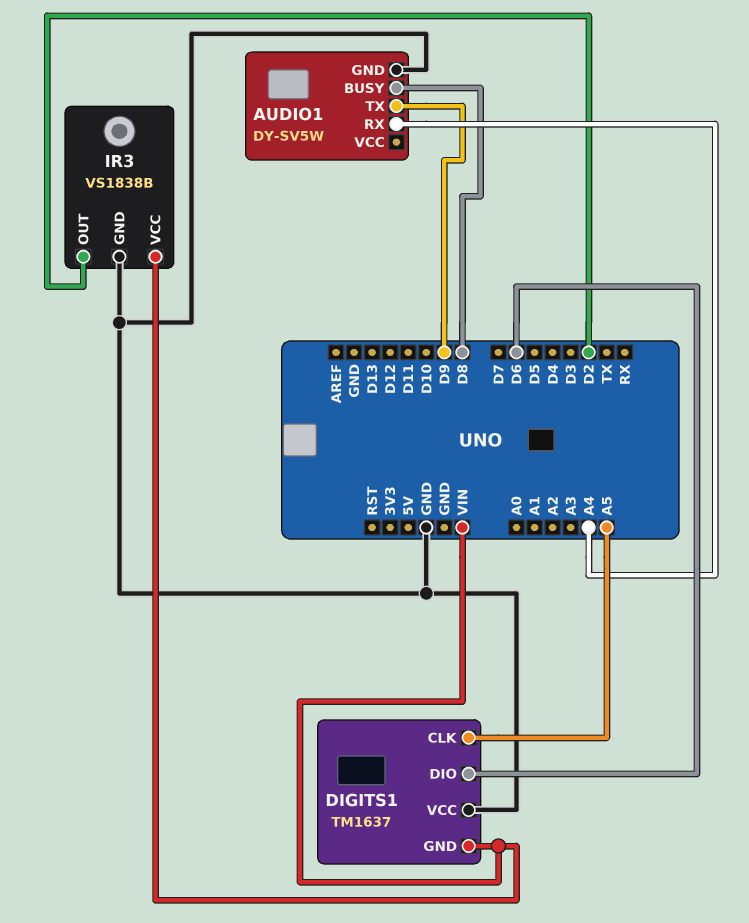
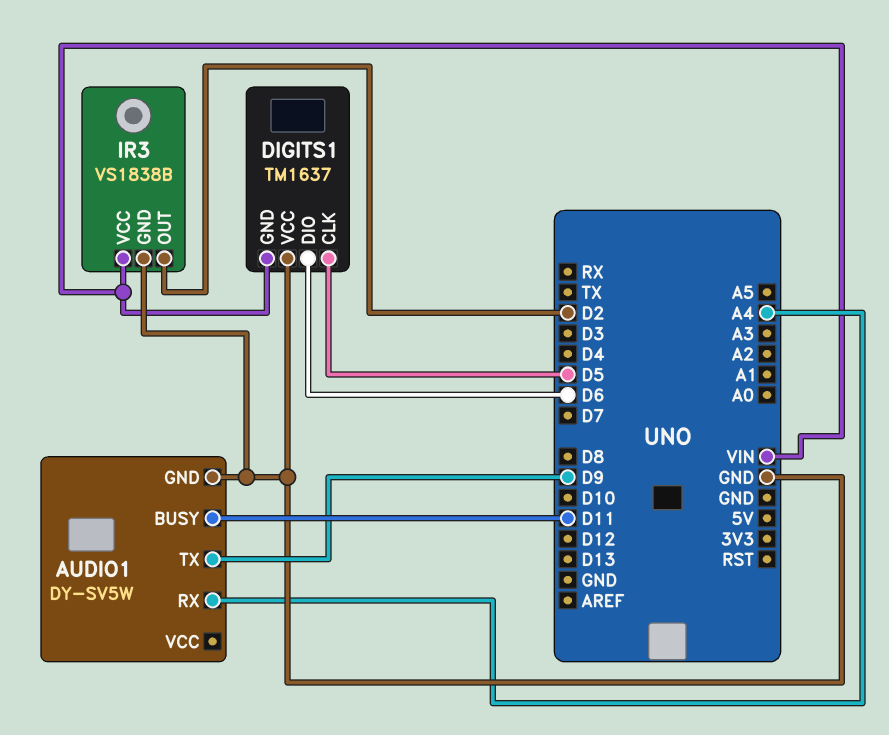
AUDIO1 pin BUSY: D8 -> D11
DIGITS1 pin CLK: A5 -> D5

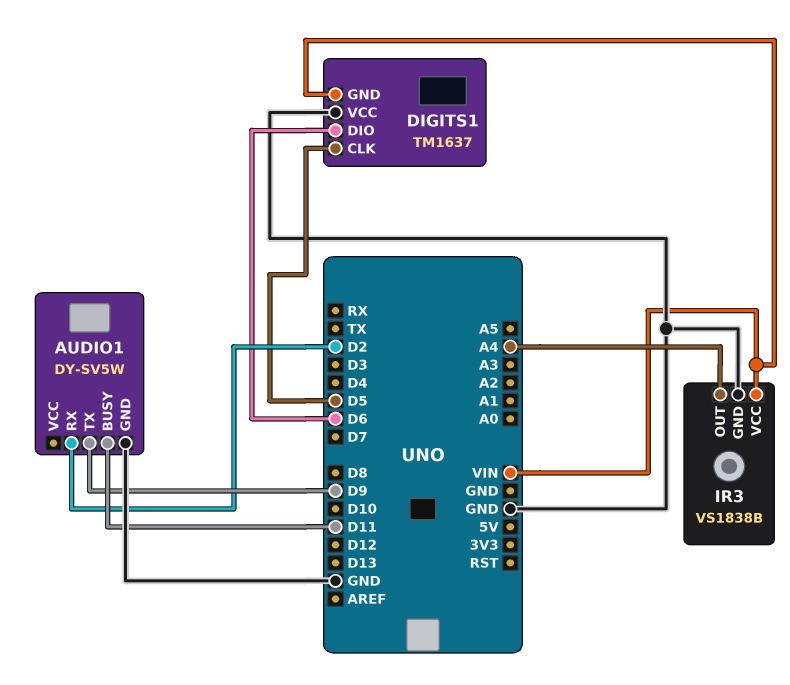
AUDIO1 pin RX: A4 -> D2
IR3 pin OUT: D2 -> A4

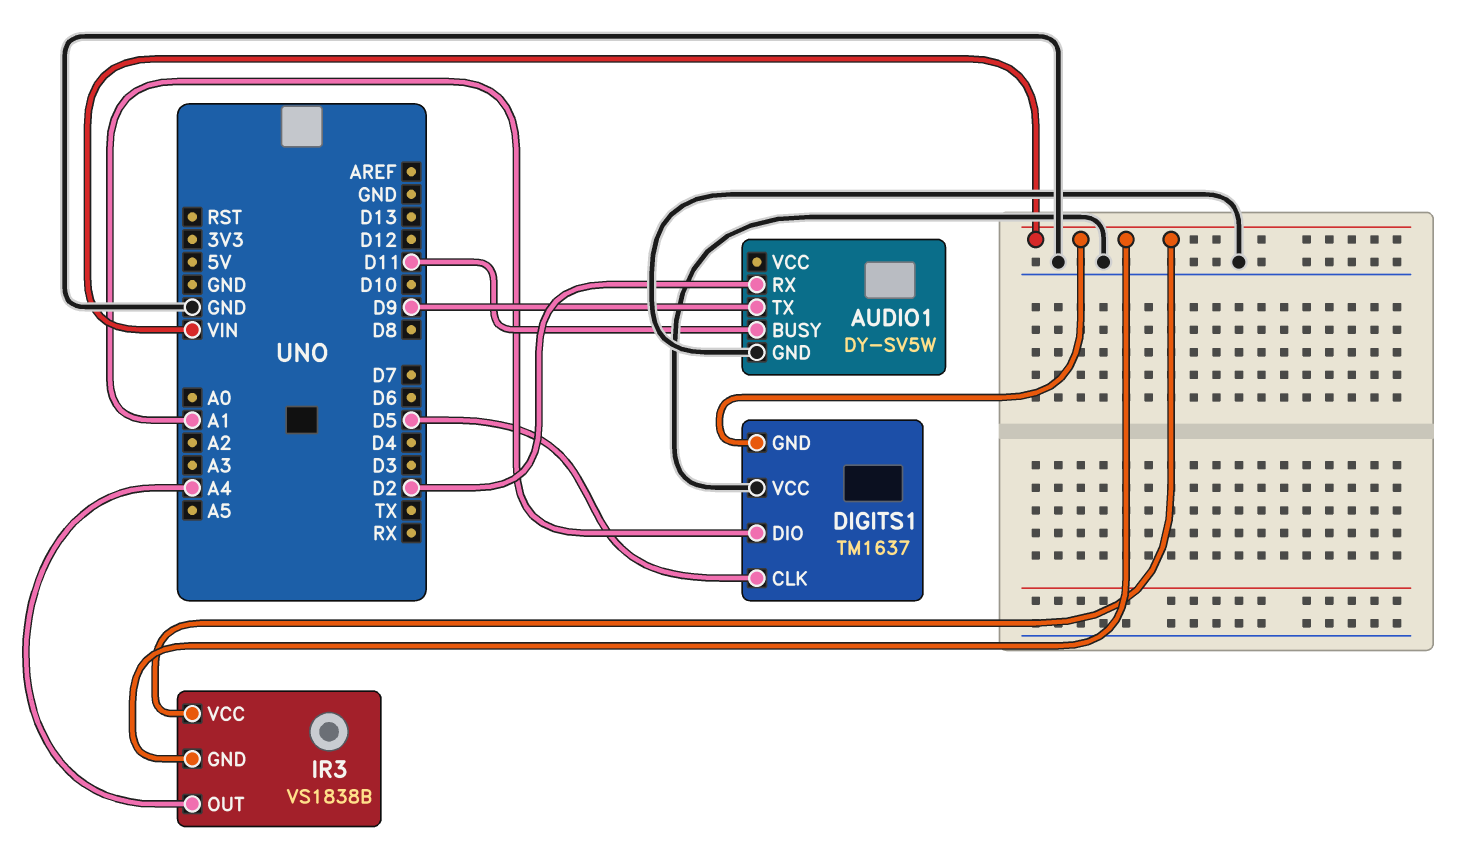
DIGITS1 pin DIO: D6 -> A1
IR3 pin GND: GND -> VIN

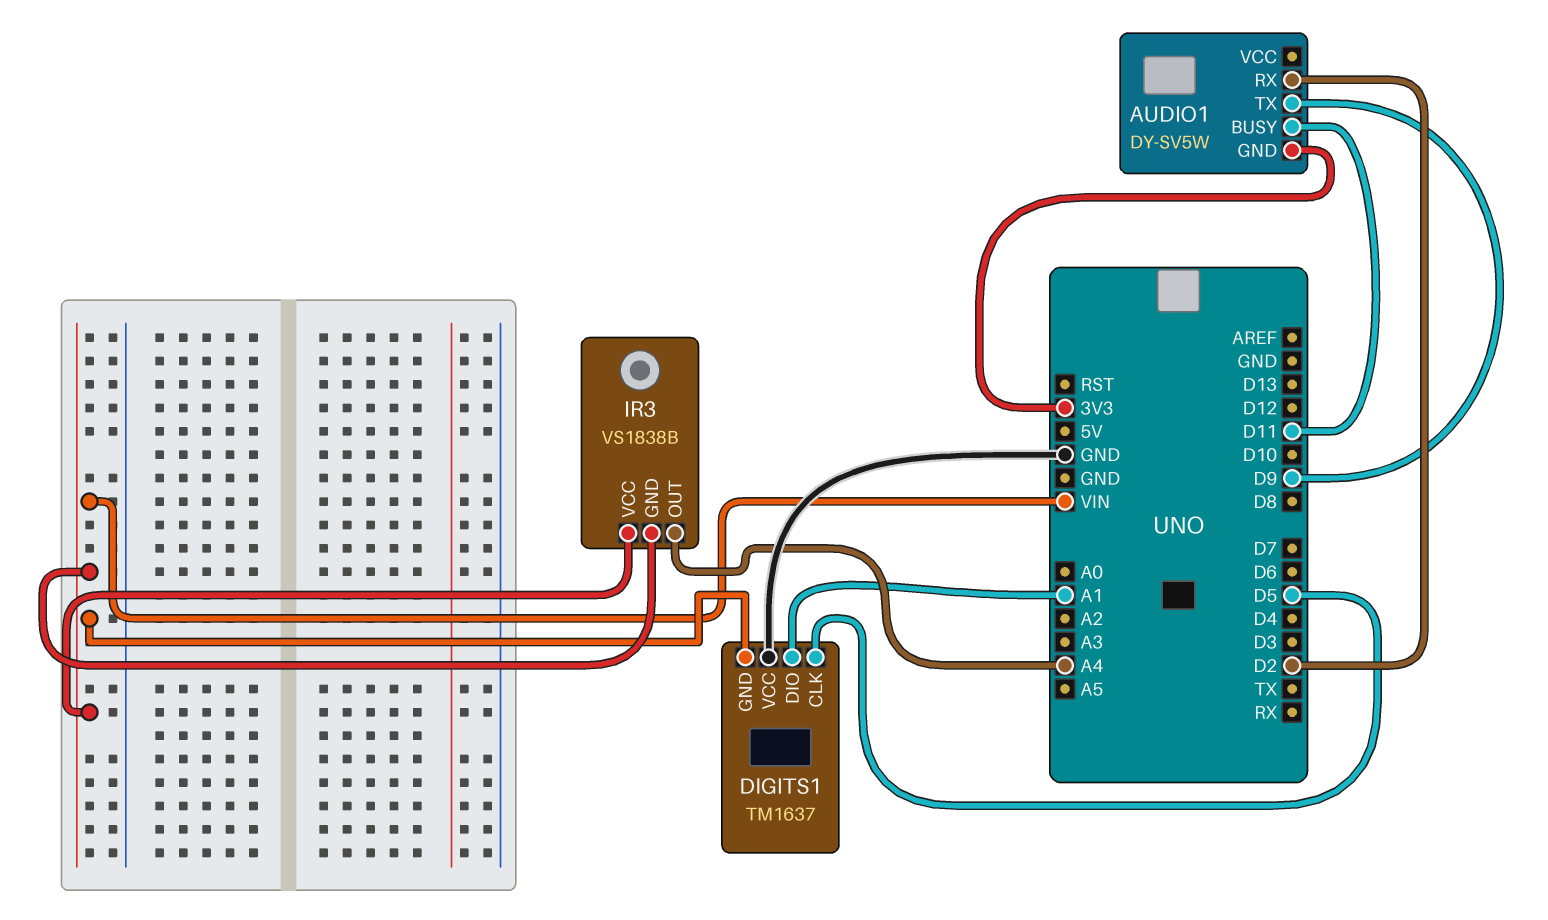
AUDIO1 pin GND: GND -> 3V3

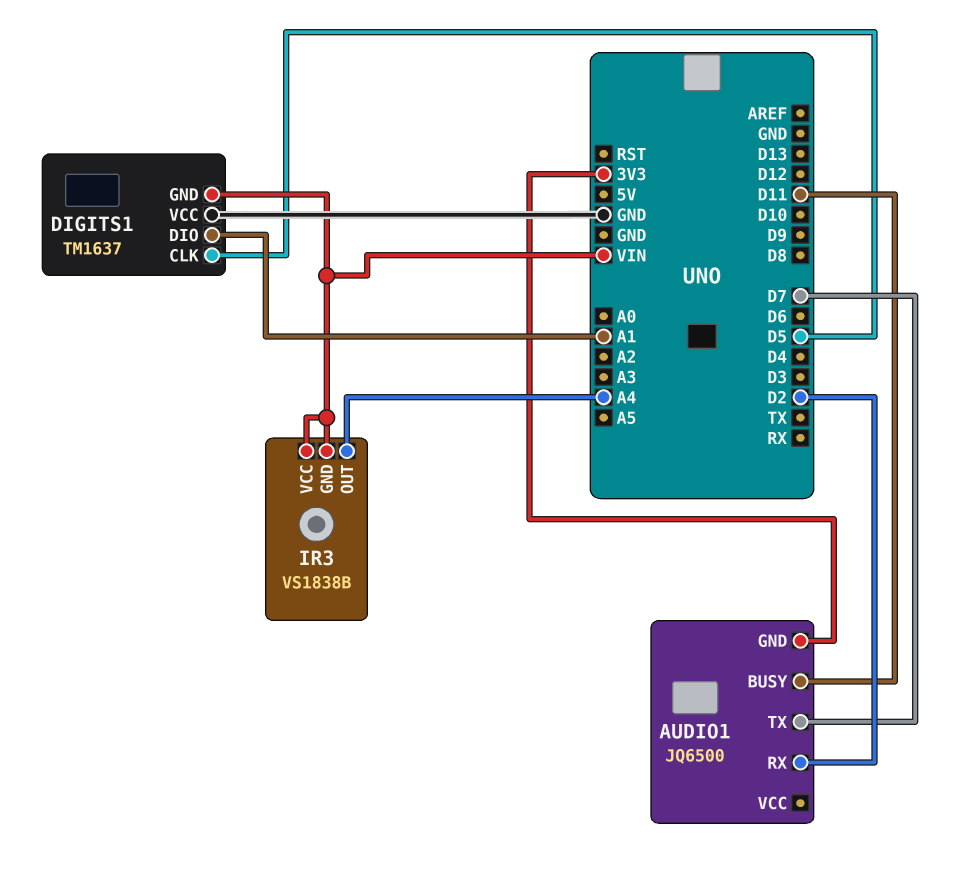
AUDIO1: DY-SV5W -> JQ6500
AUDIO1 pin TX: D9 -> D7

